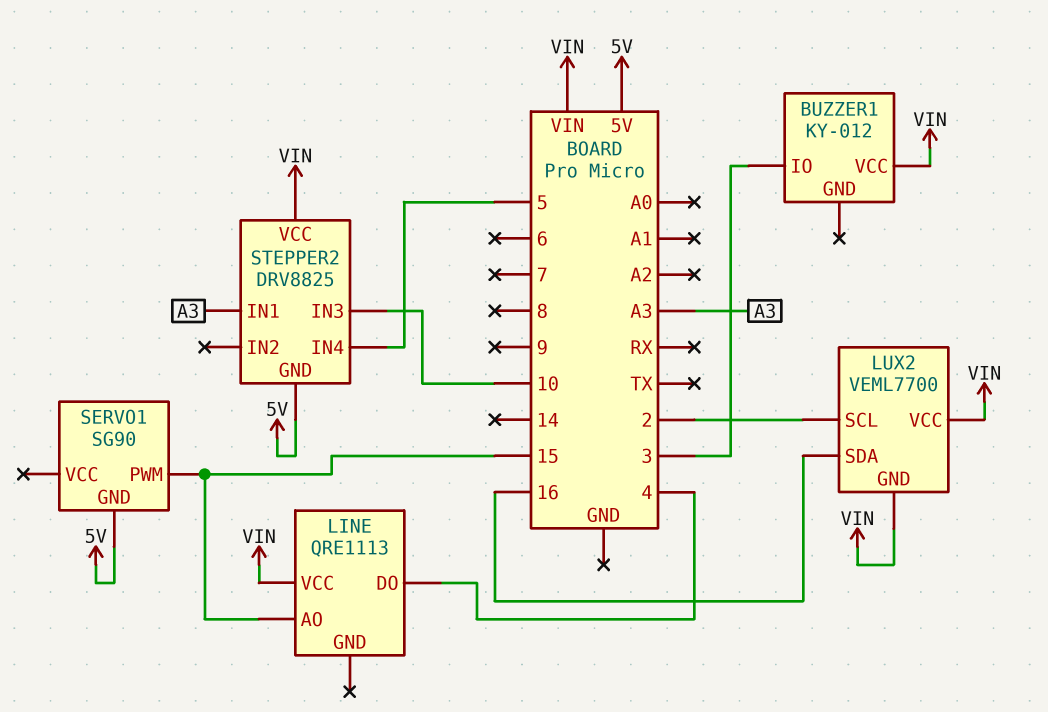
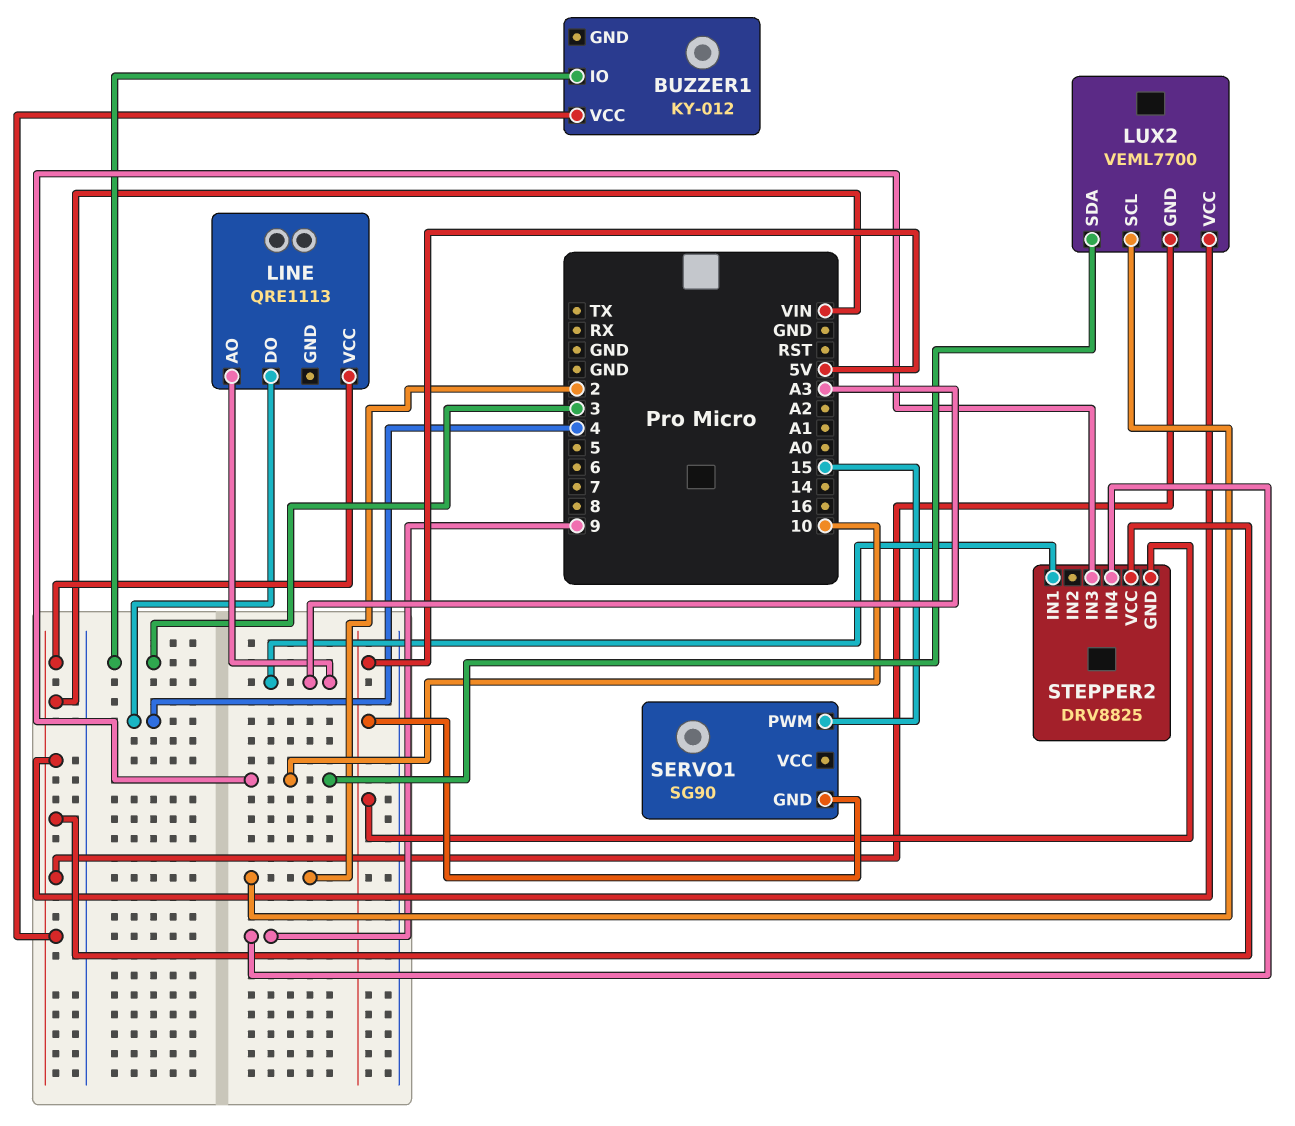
LINE pin AO: 15 -> A3
LUX2 pin SDA: 16 -> 10
STEPPER2 pin IN4: 5 -> 9

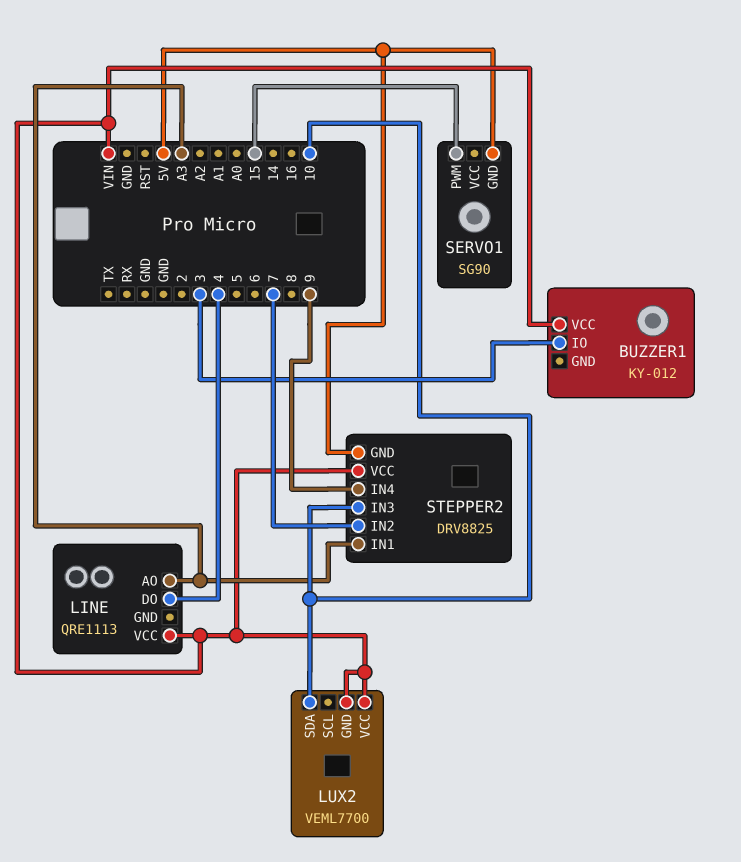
LUX2 pin SCL: 2 -> none
STEPPER2 pin IN2: none -> 7

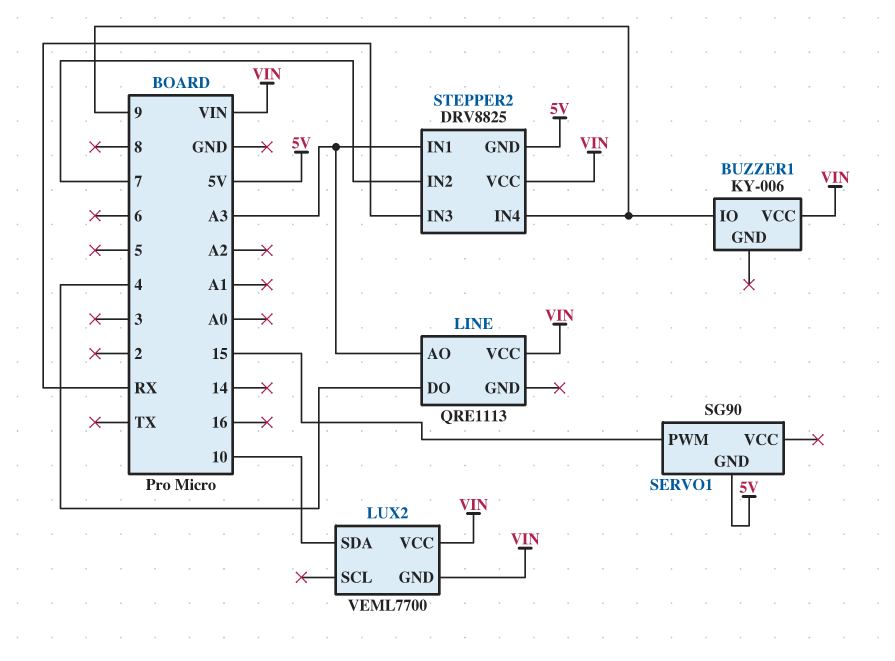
BUZZER1: KY-012 -> KY-006
BUZZER1 pin IO: 3 -> 9
STEPPER2 pin IN3: 10 -> RX

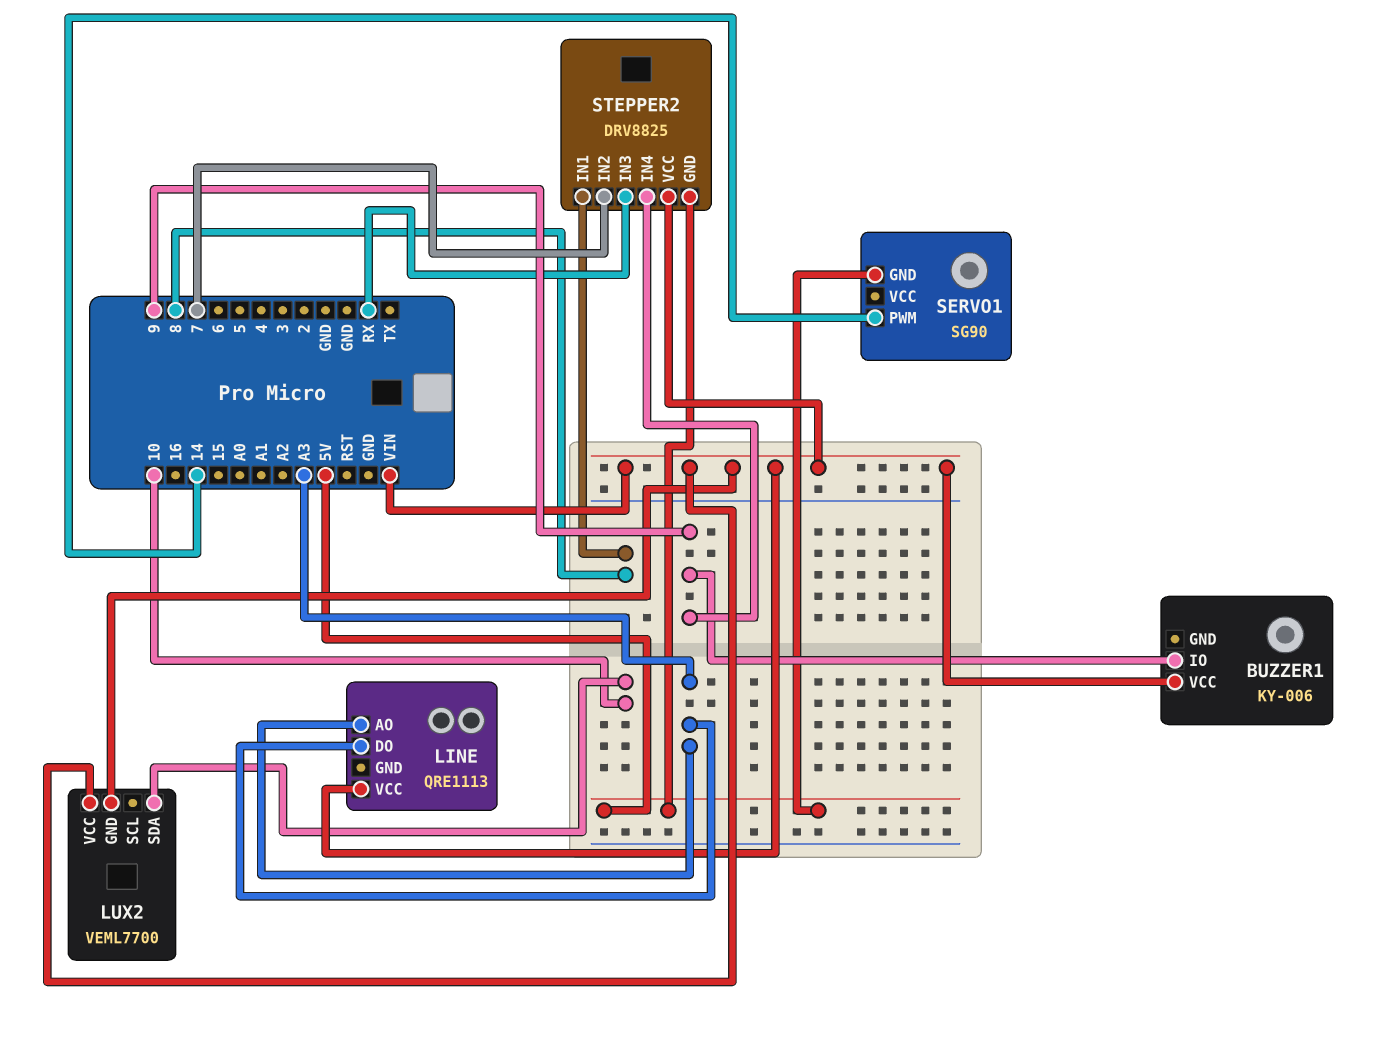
LINE pin DO: 4 -> A3
SERVO1 pin PWM: 15 -> 14
STEPPER2 pin IN1: A3 -> 8

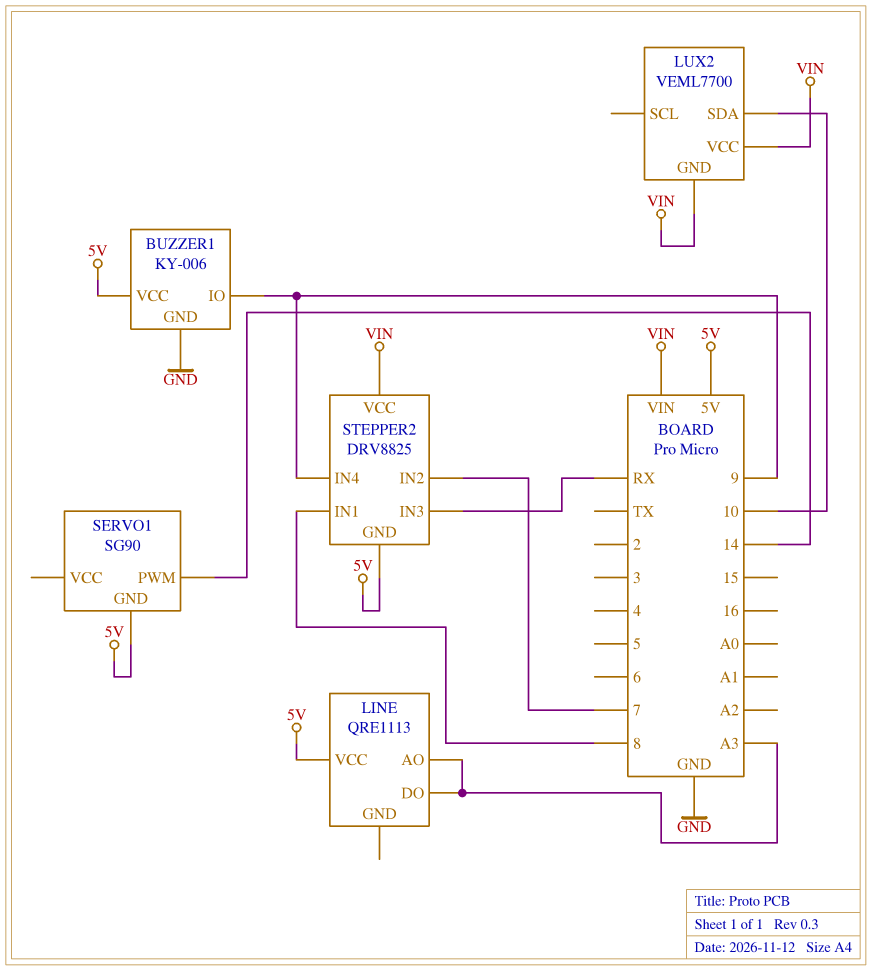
BUZZER1 pin GND: none -> GND
BUZZER1 pin VCC: VIN -> 5V
LINE pin VCC: VIN -> 5V

